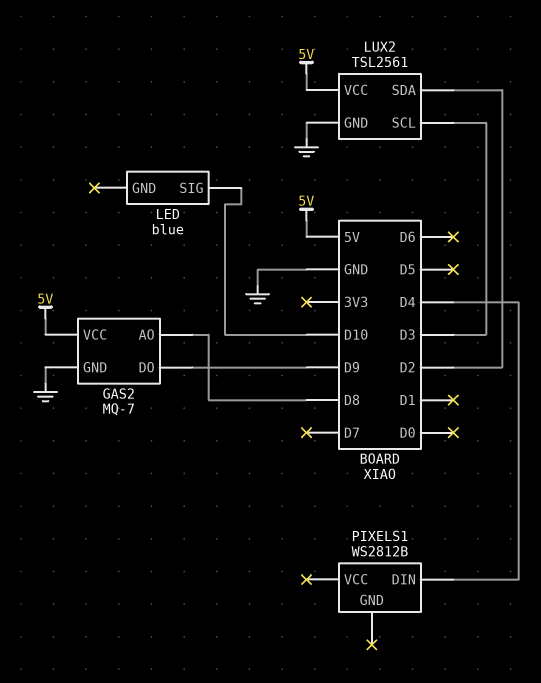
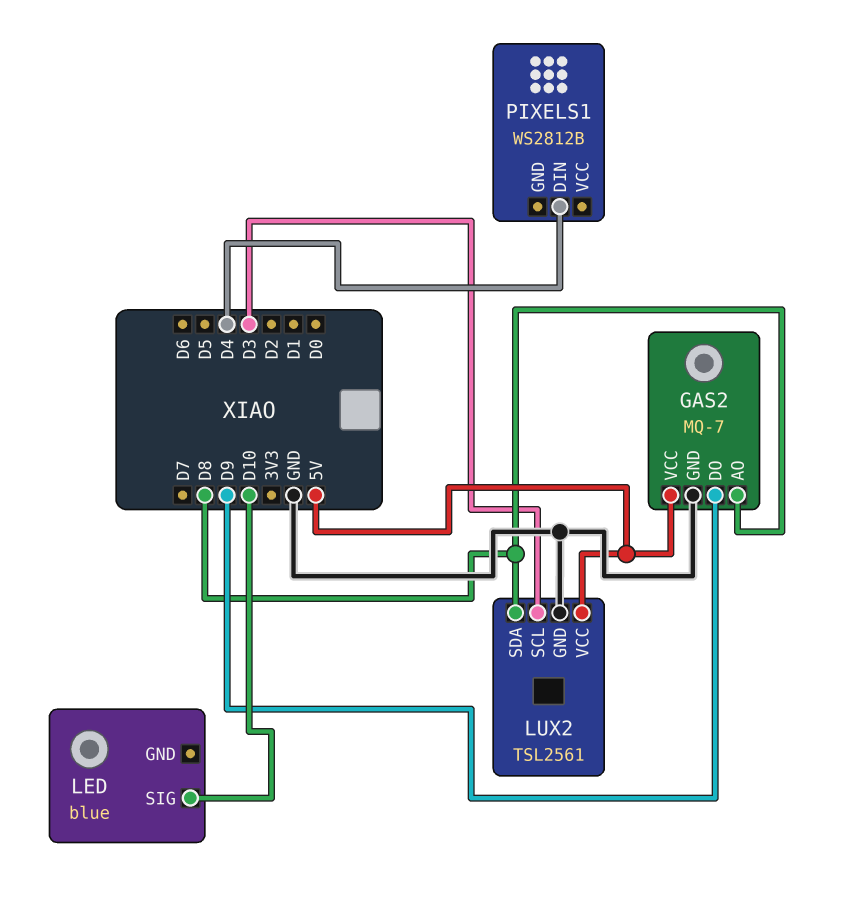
LUX2 pin SDA: D2 -> D8

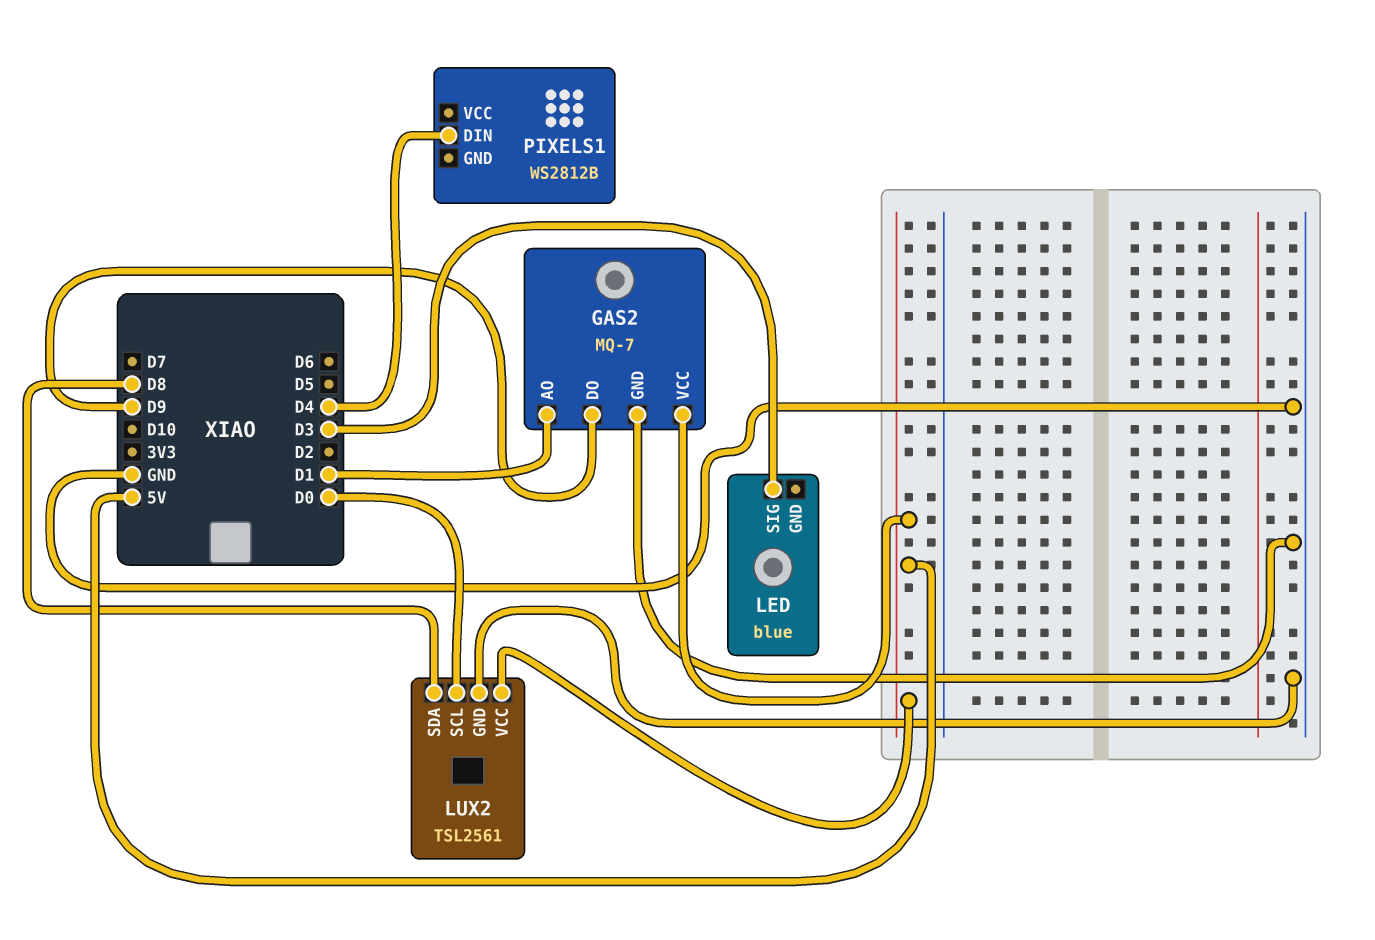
GAS2 pin AO: D8 -> D1
LED pin SIG: D10 -> D3
LUX2 pin SCL: D3 -> D0

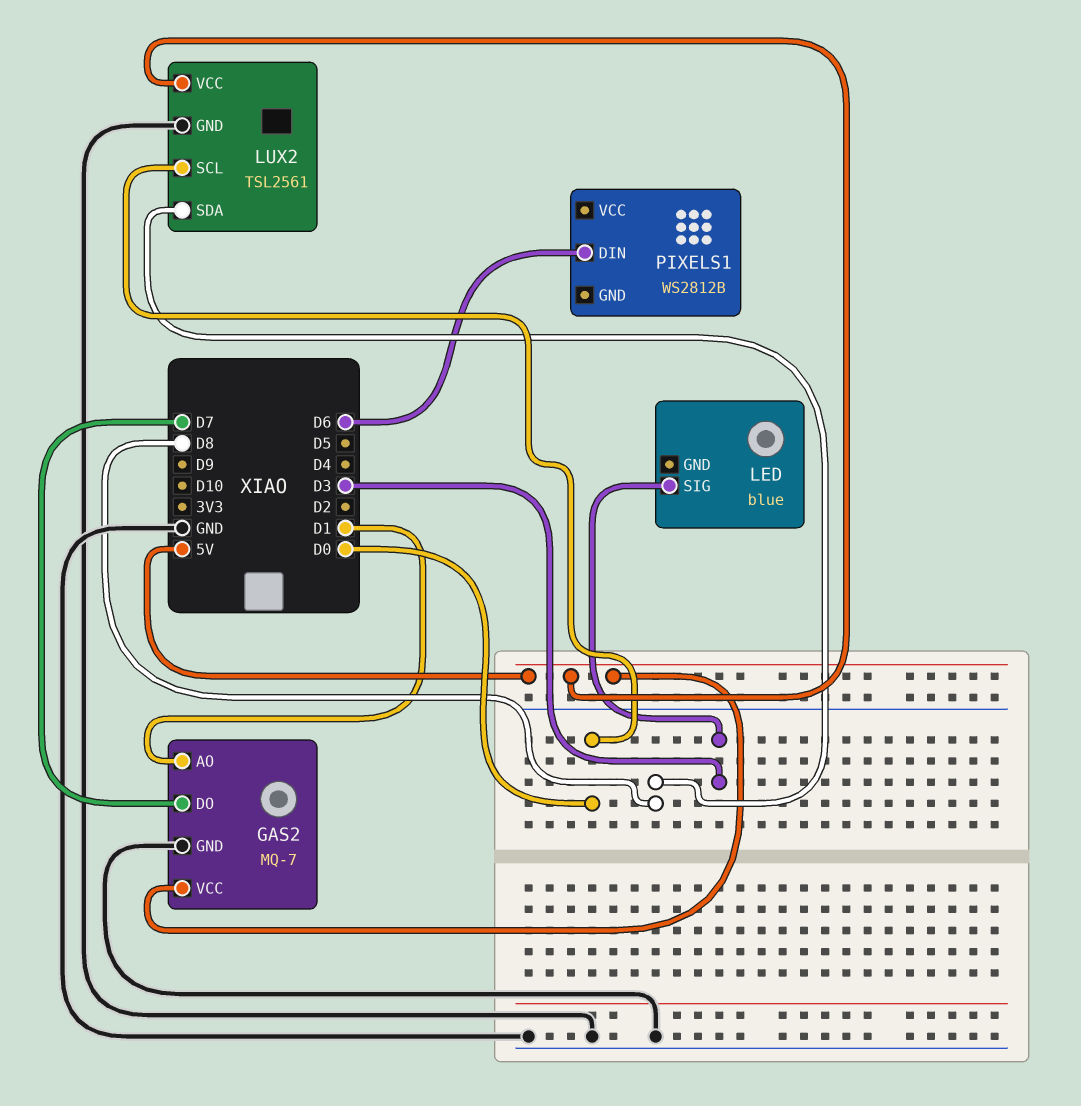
GAS2 pin DO: D9 -> D7
PIXELS1 pin DIN: D4 -> D6

